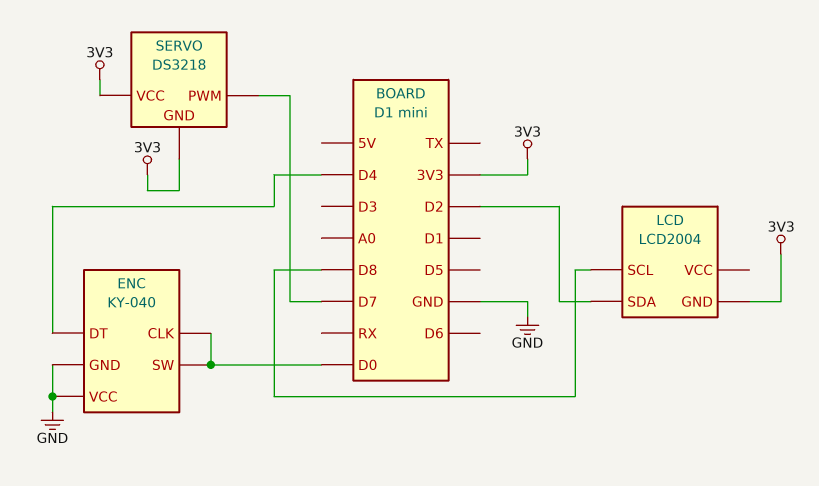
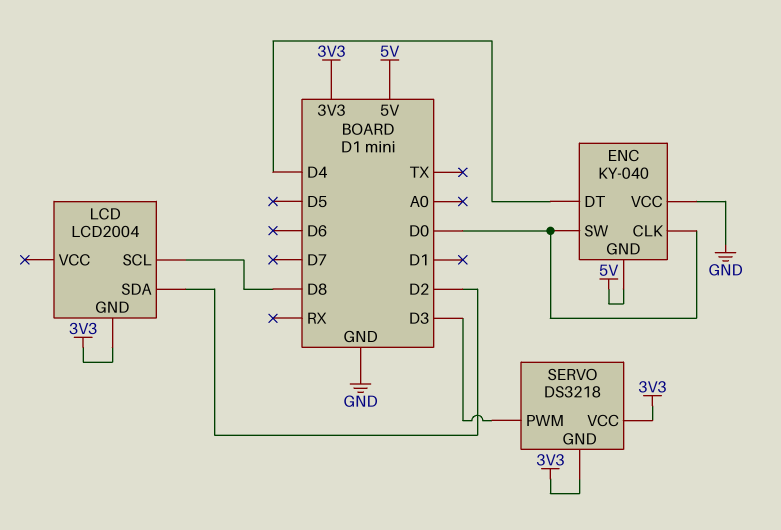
ENC pin GND: GND -> 5V
SERVO pin PWM: D7 -> D3

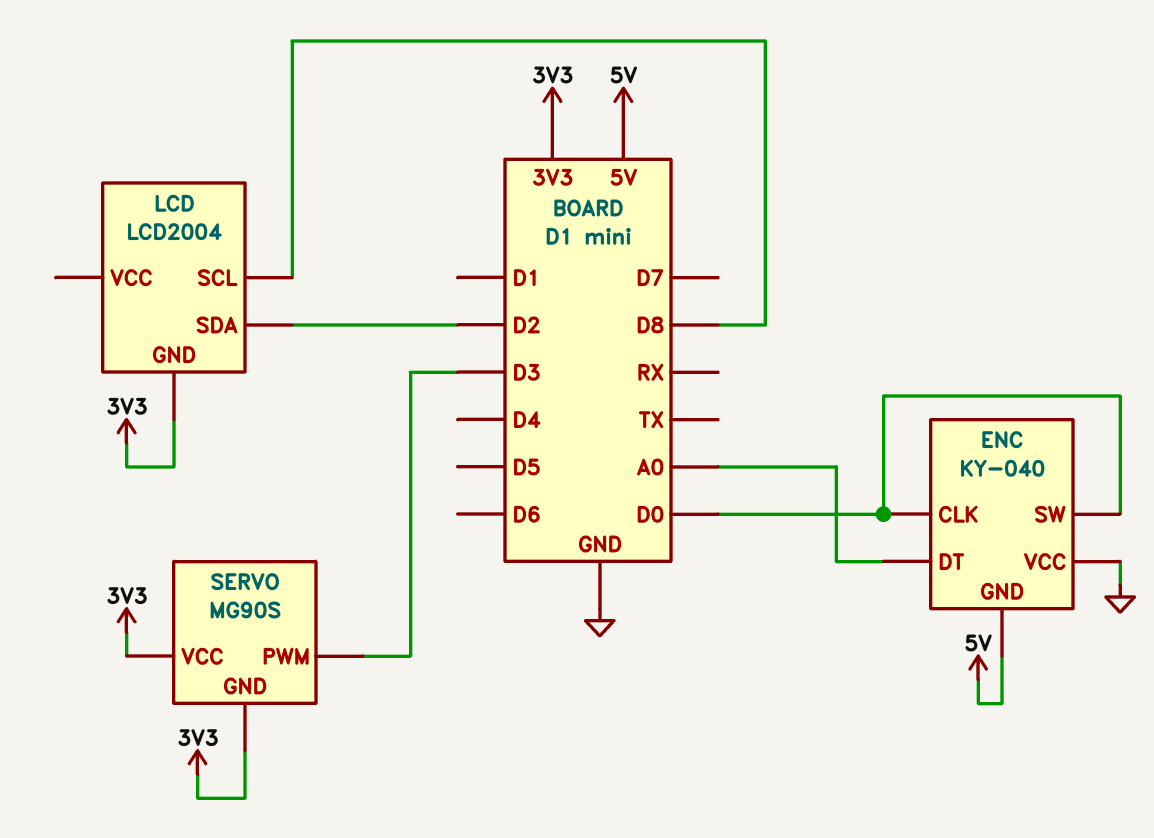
ENC pin DT: D4 -> A0
SERVO: DS3218 -> MG90S

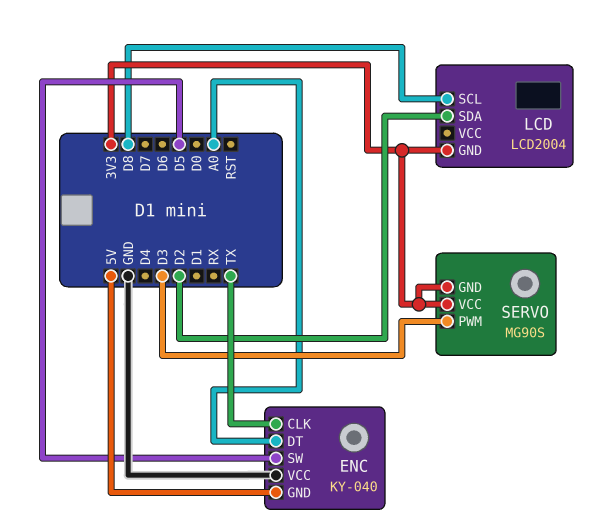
ENC pin CLK: D0 -> TX
ENC pin SW: D0 -> D5

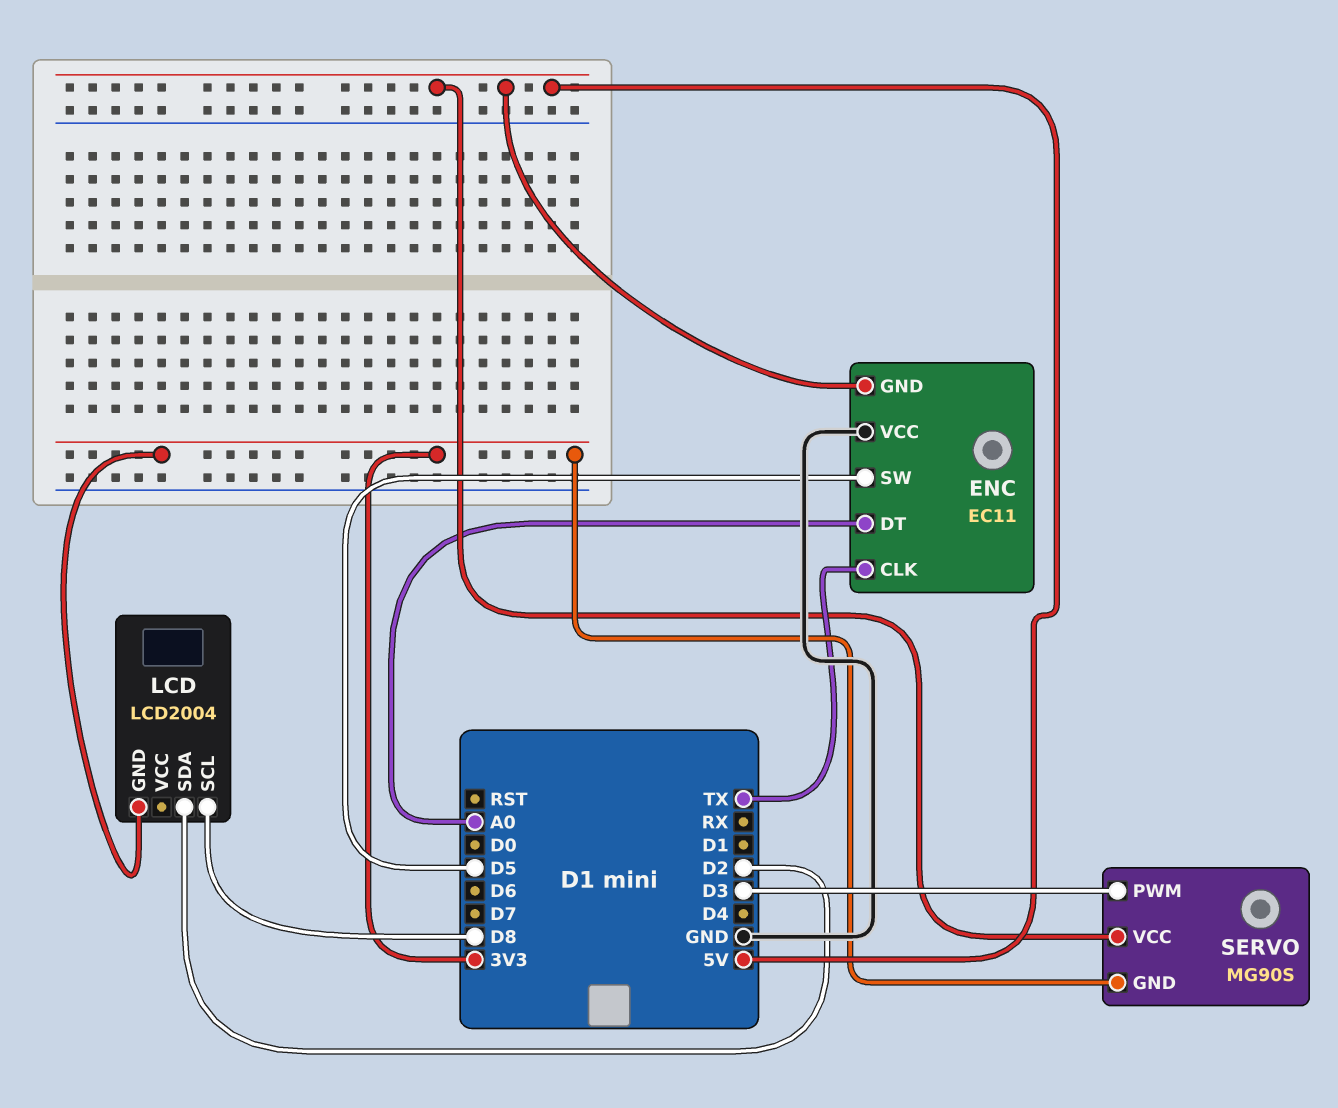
ENC: KY-040 -> EC11
SERVO pin VCC: 3V3 -> 5V

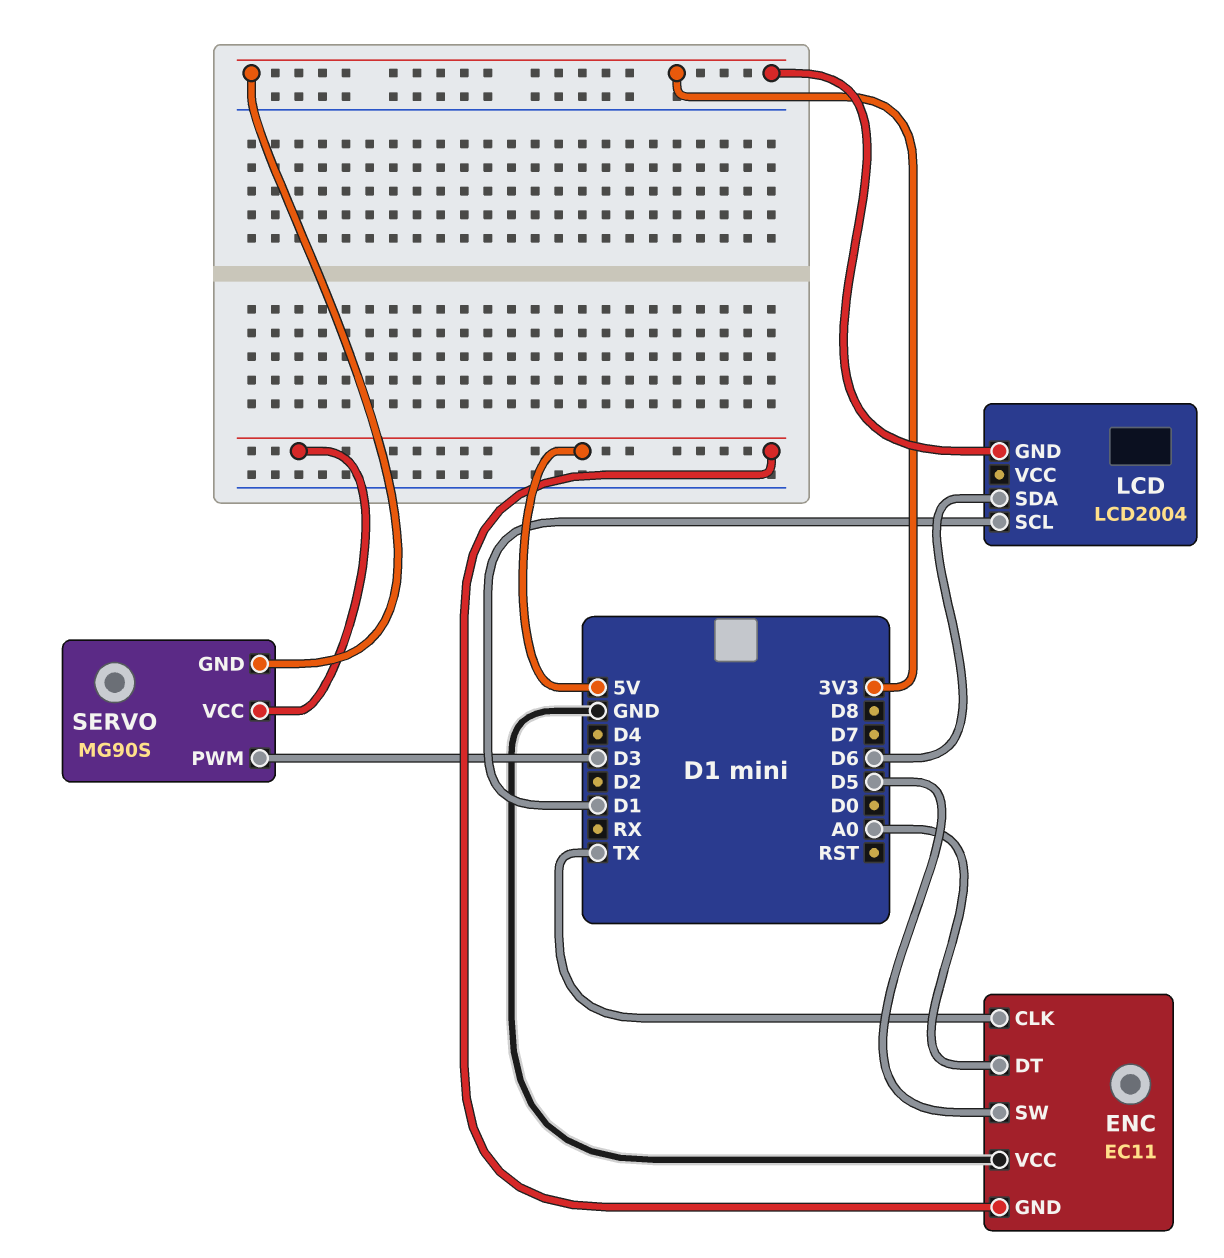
LCD pin SCL: D8 -> D1
LCD pin SDA: D2 -> D6

